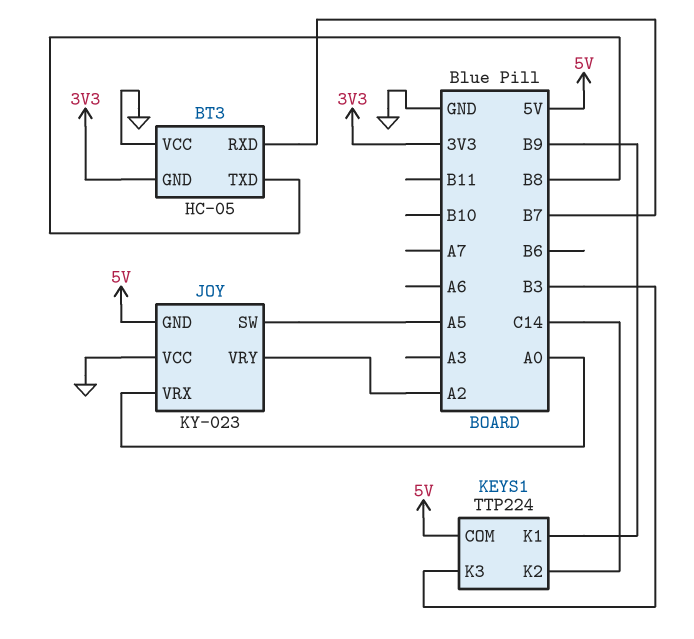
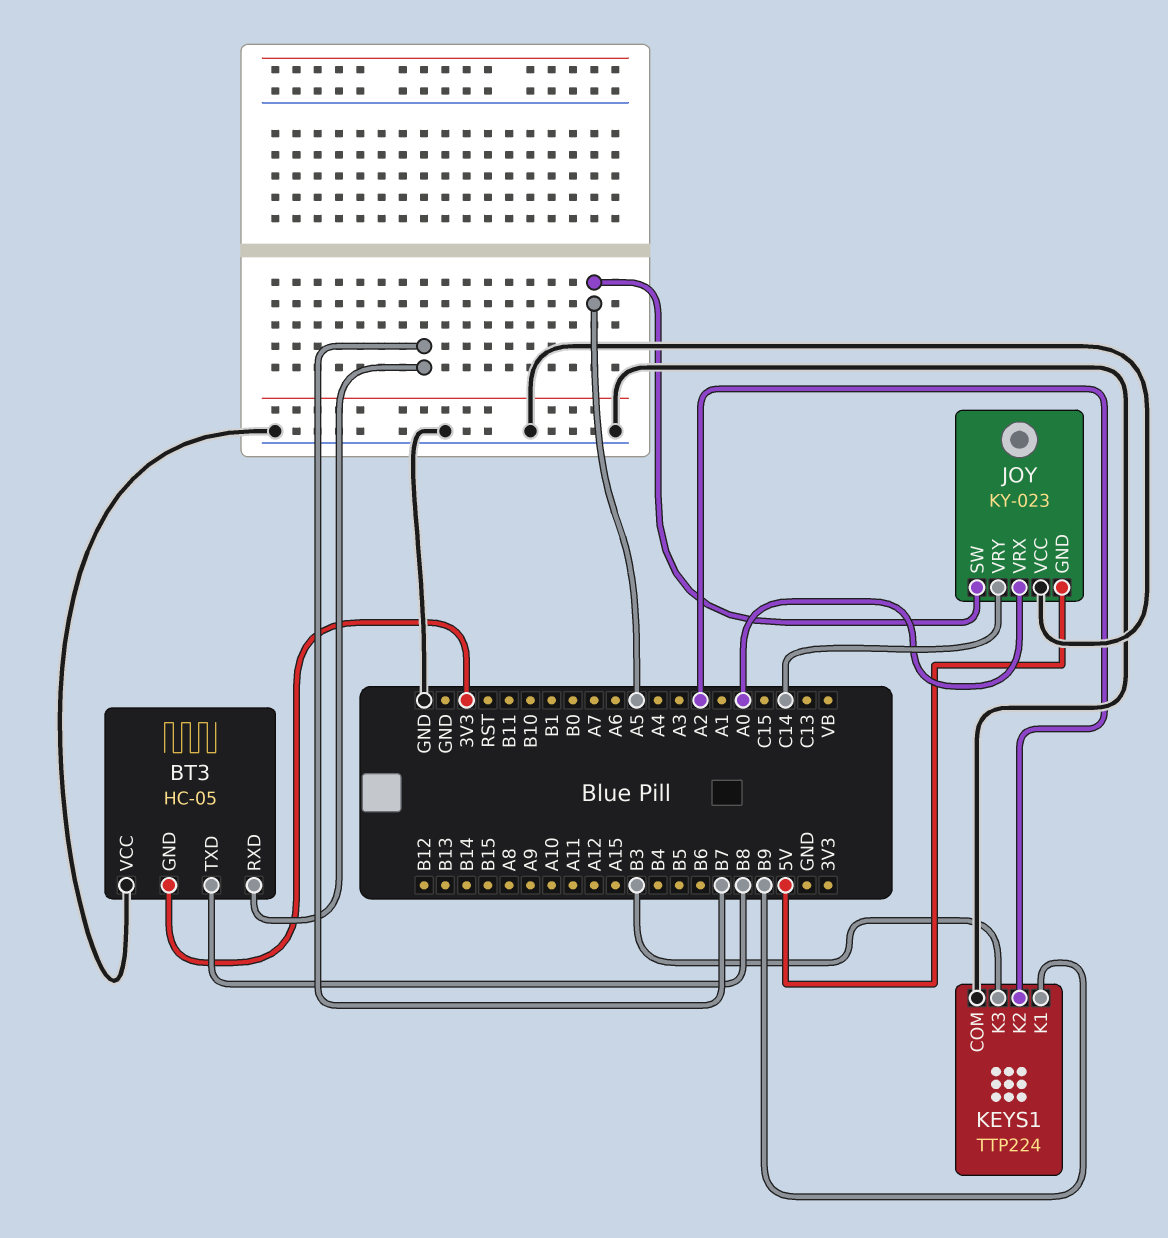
JOY pin VRY: A2 -> C14
KEYS1 pin COM: 5V -> GND
KEYS1 pin K2: C14 -> A2

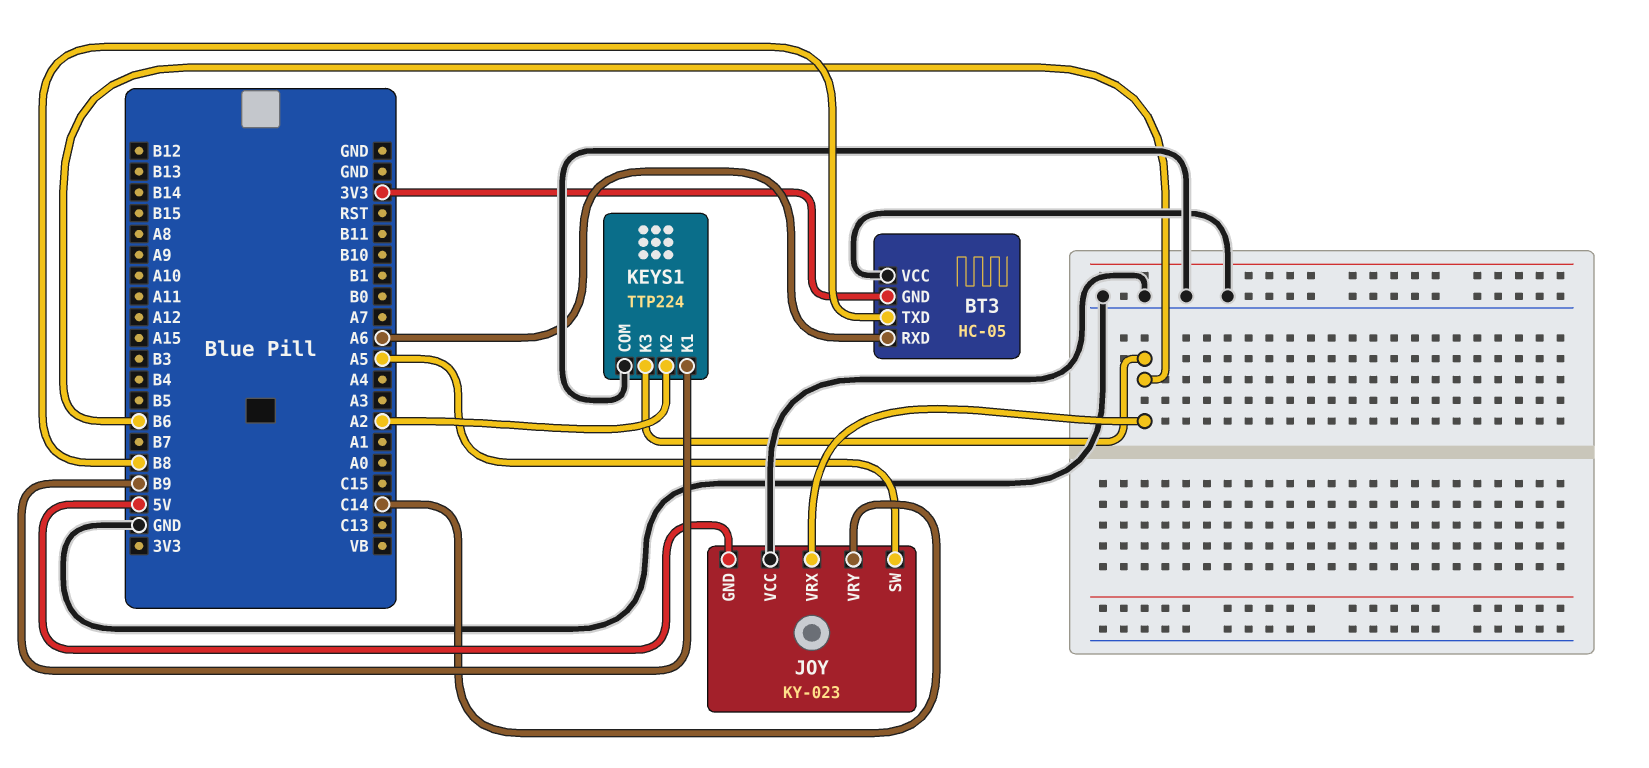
BT3 pin RXD: B7 -> A6
JOY pin VRX: A0 -> B6
KEYS1 pin K3: B3 -> B6

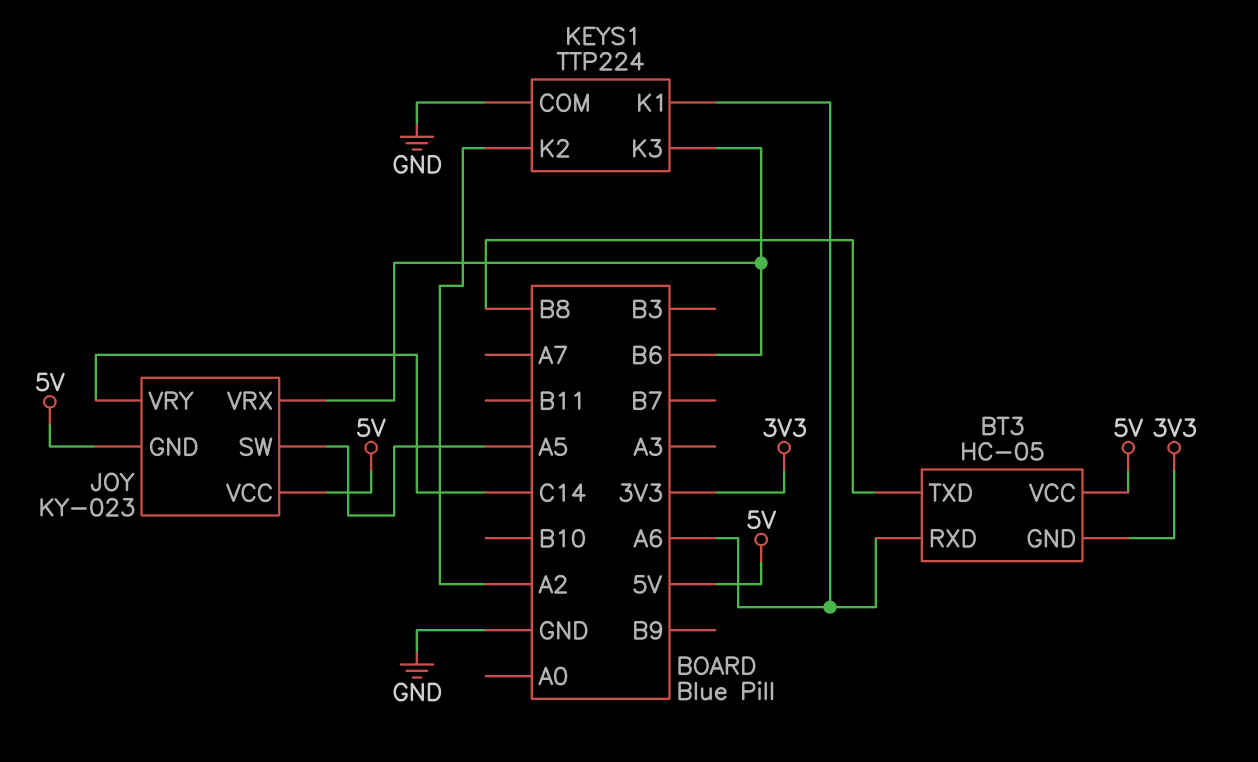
BT3 pin VCC: GND -> 5V
JOY pin VCC: GND -> 5V
KEYS1 pin K1: B9 -> A6

